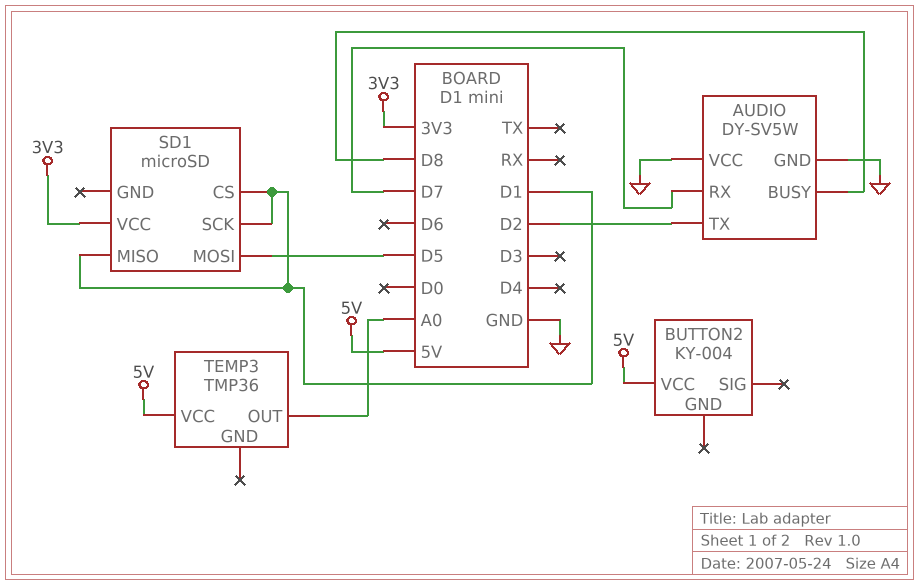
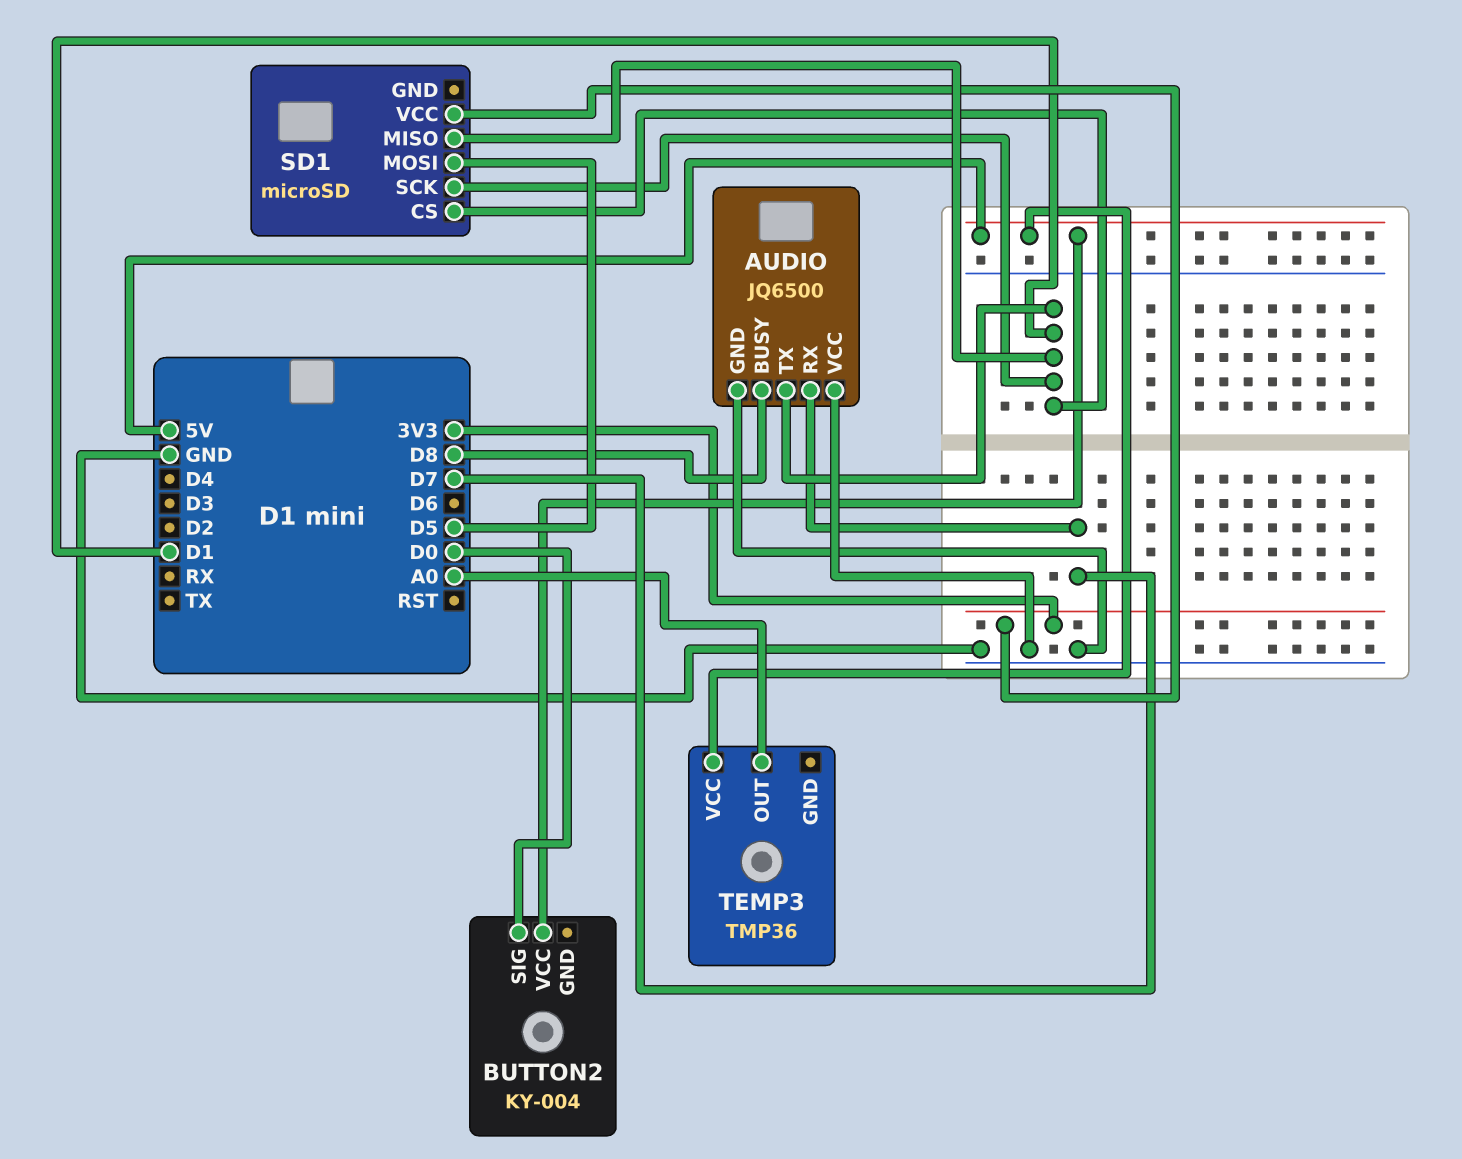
AUDIO: DY-SV5W -> JQ6500
AUDIO pin TX: D2 -> D1
BUTTON2 pin SIG: none -> D0

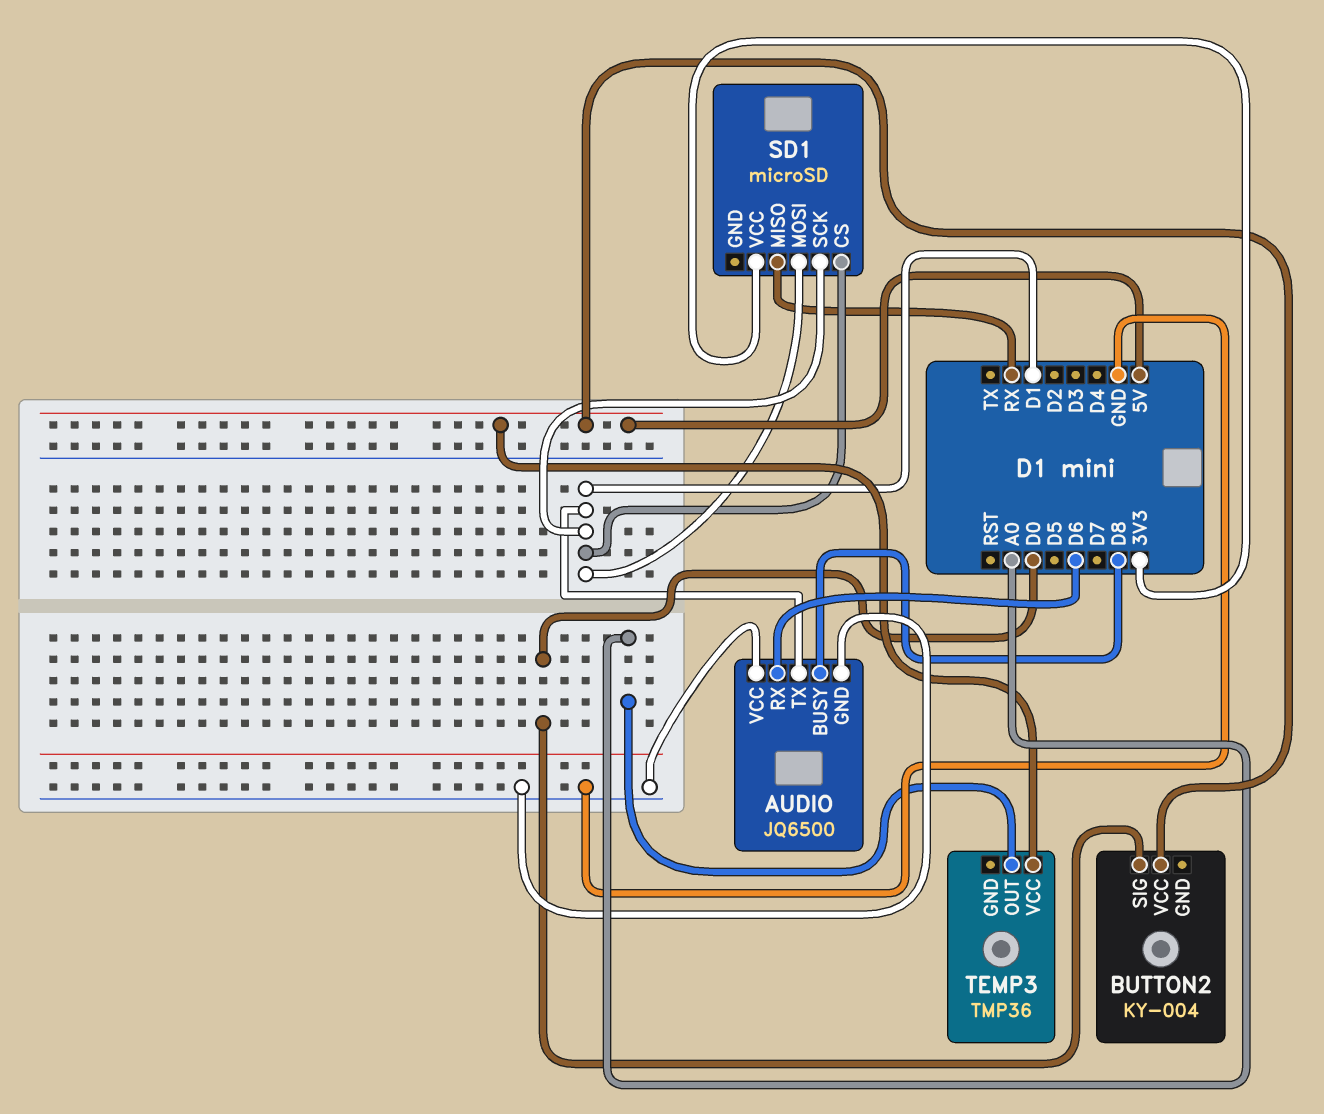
AUDIO pin RX: D7 -> D6
SD1 pin MISO: D1 -> RX
SD1 pin MOSI: D5 -> D1

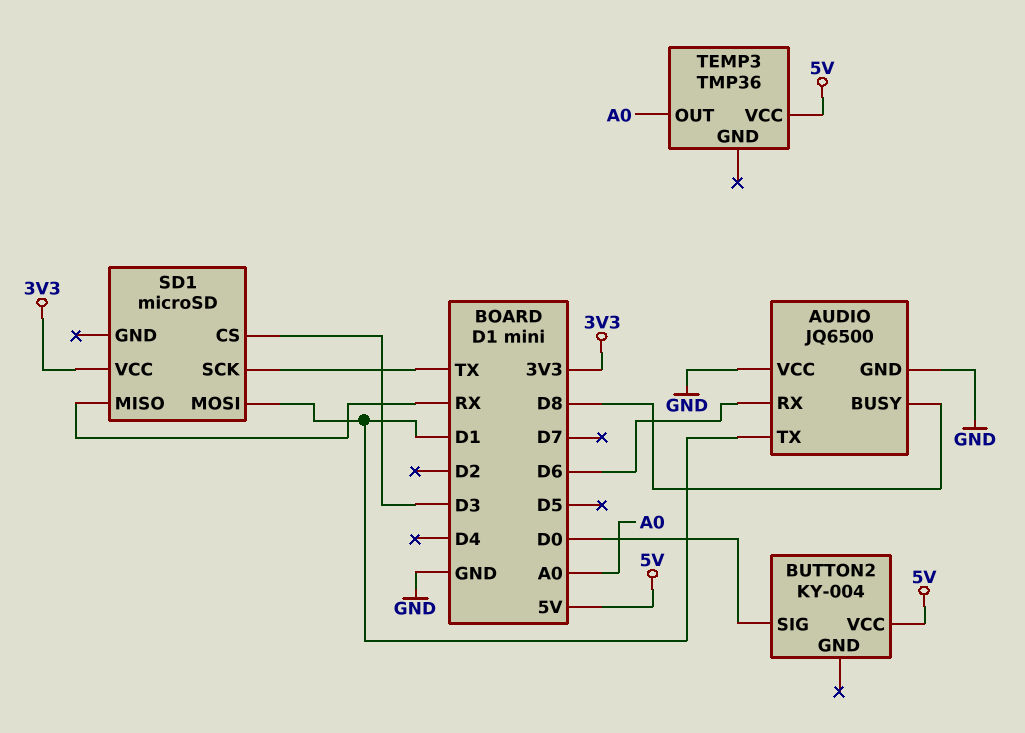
SD1 pin CS: D1 -> D3
SD1 pin SCK: D1 -> TX

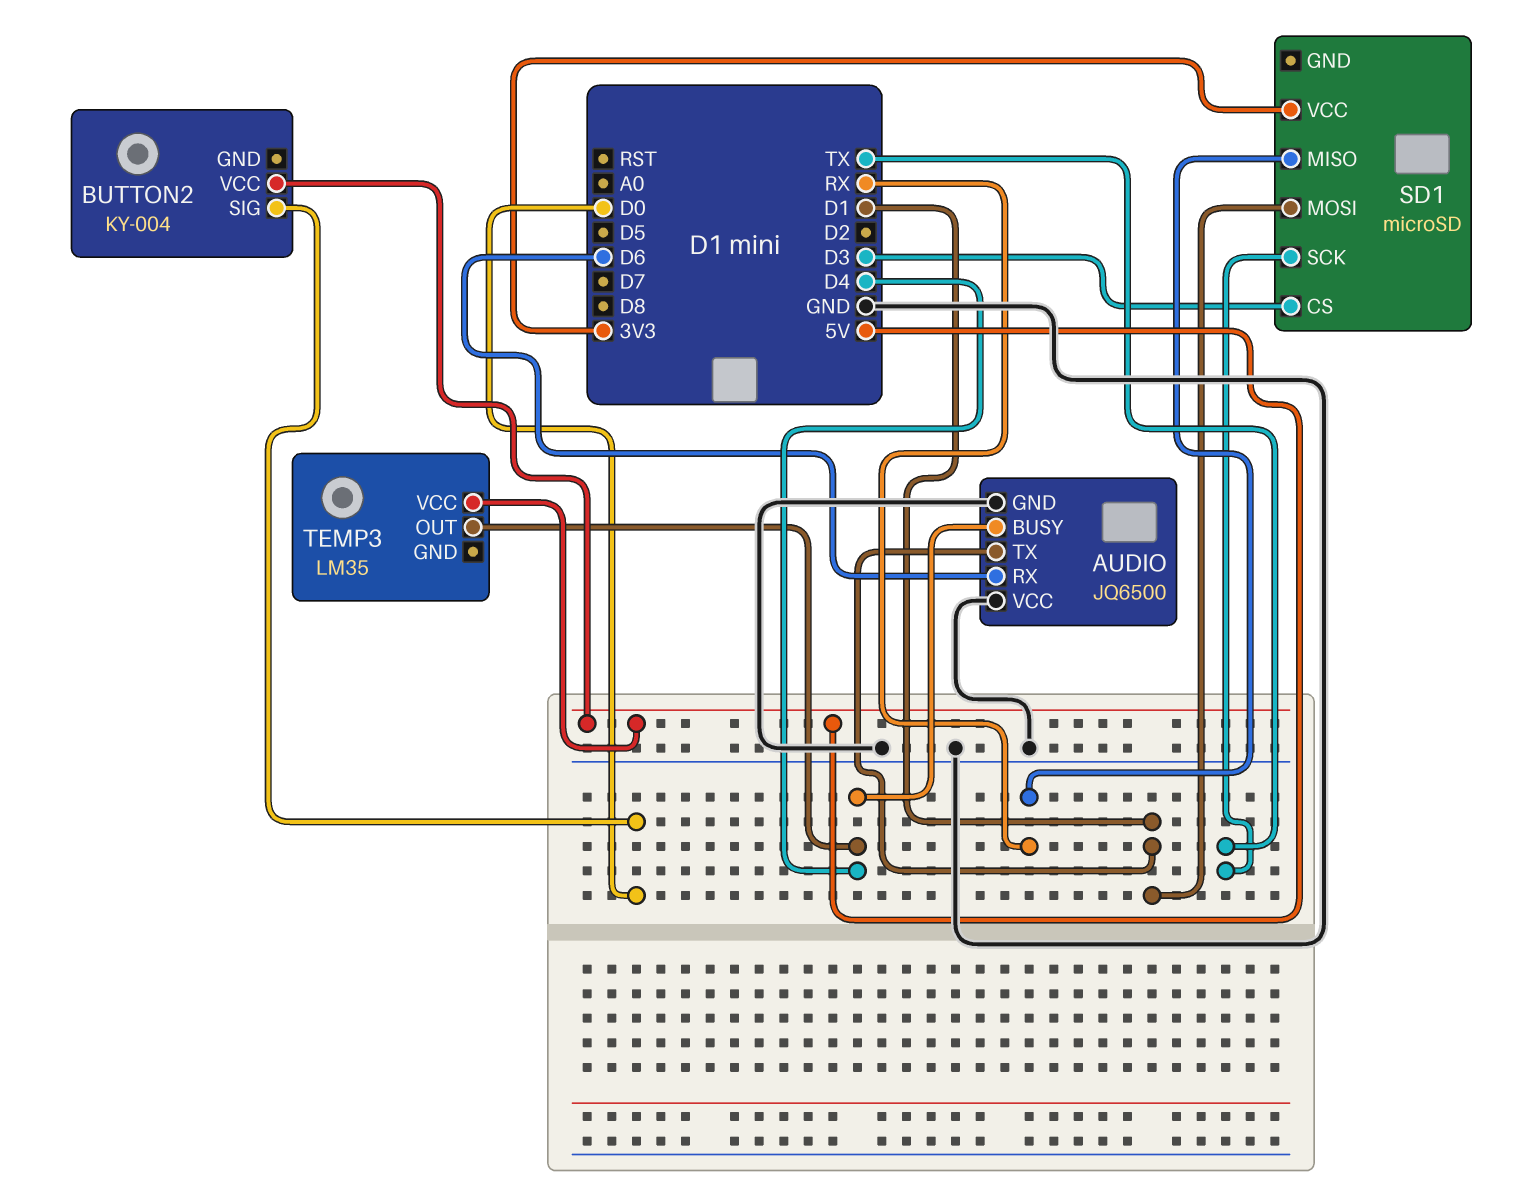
AUDIO pin BUSY: D8 -> D4
TEMP3: TMP36 -> LM35
TEMP3 pin OUT: A0 -> D4

